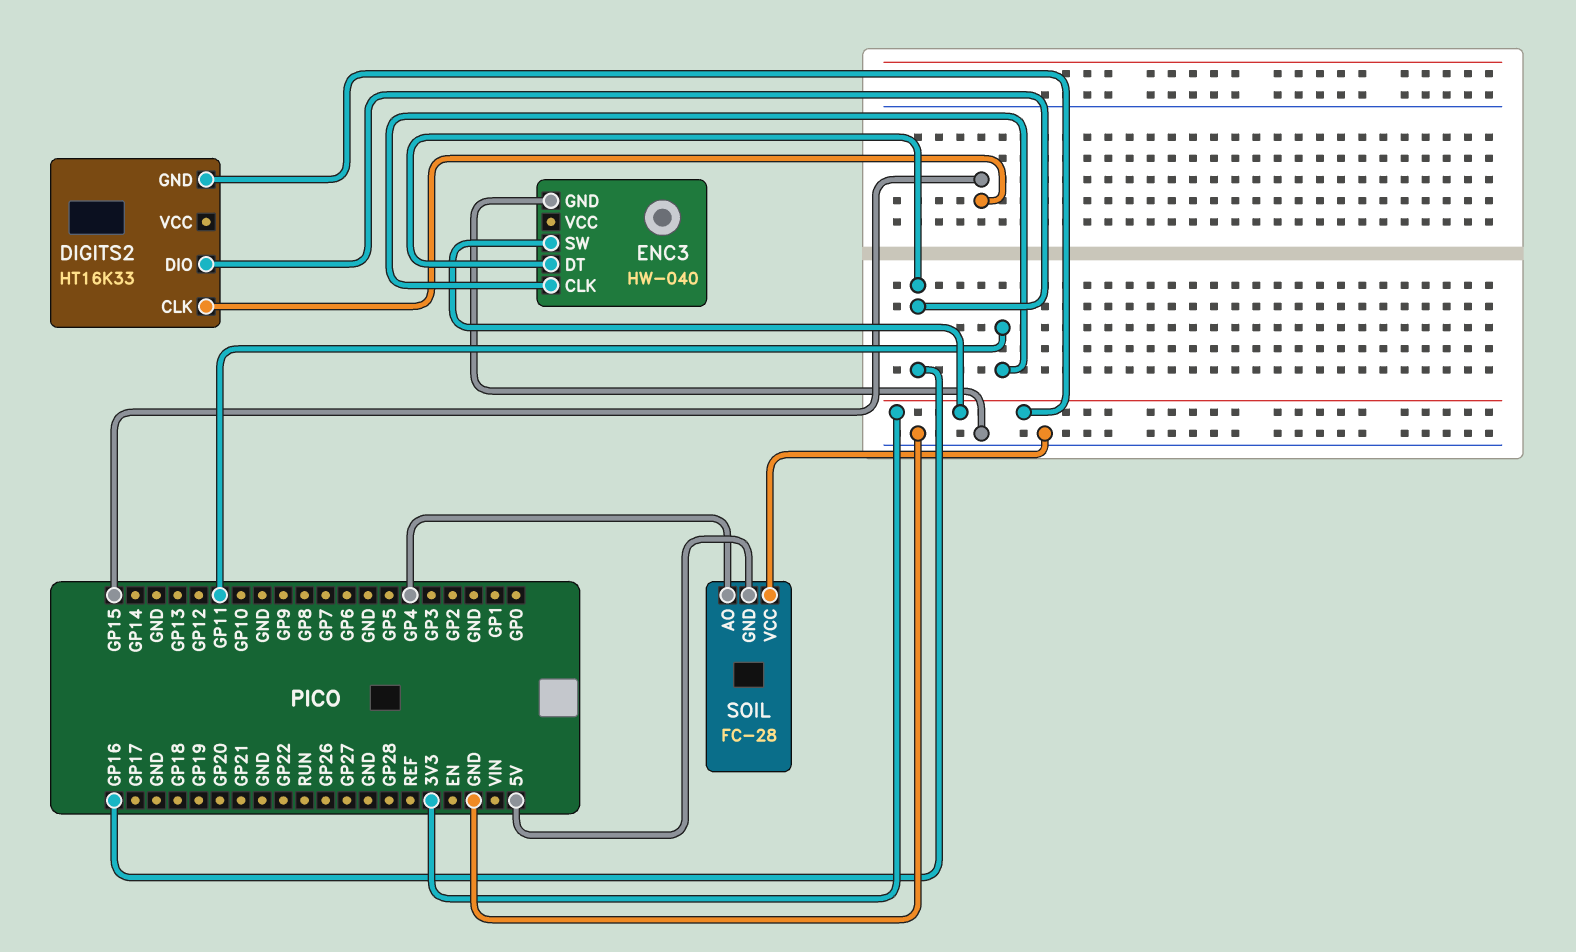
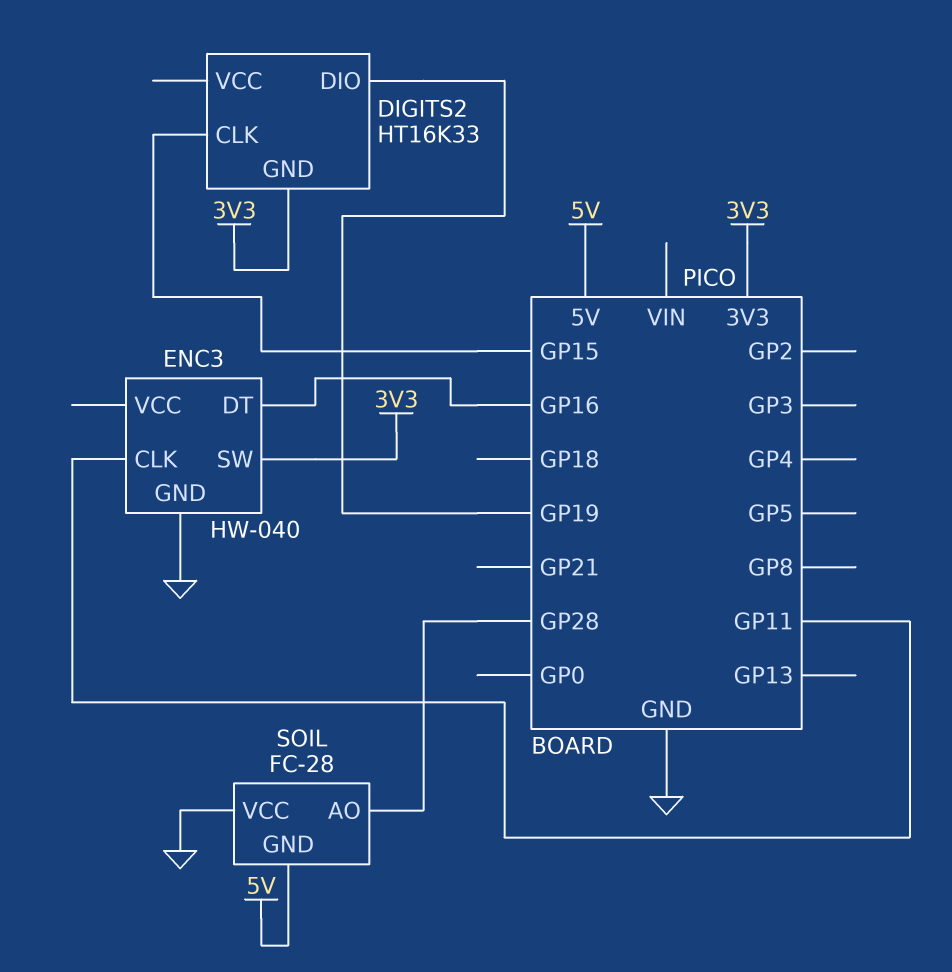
DIGITS2 pin DIO: GP16 -> GP19
SOIL pin AO: GP4 -> GP28

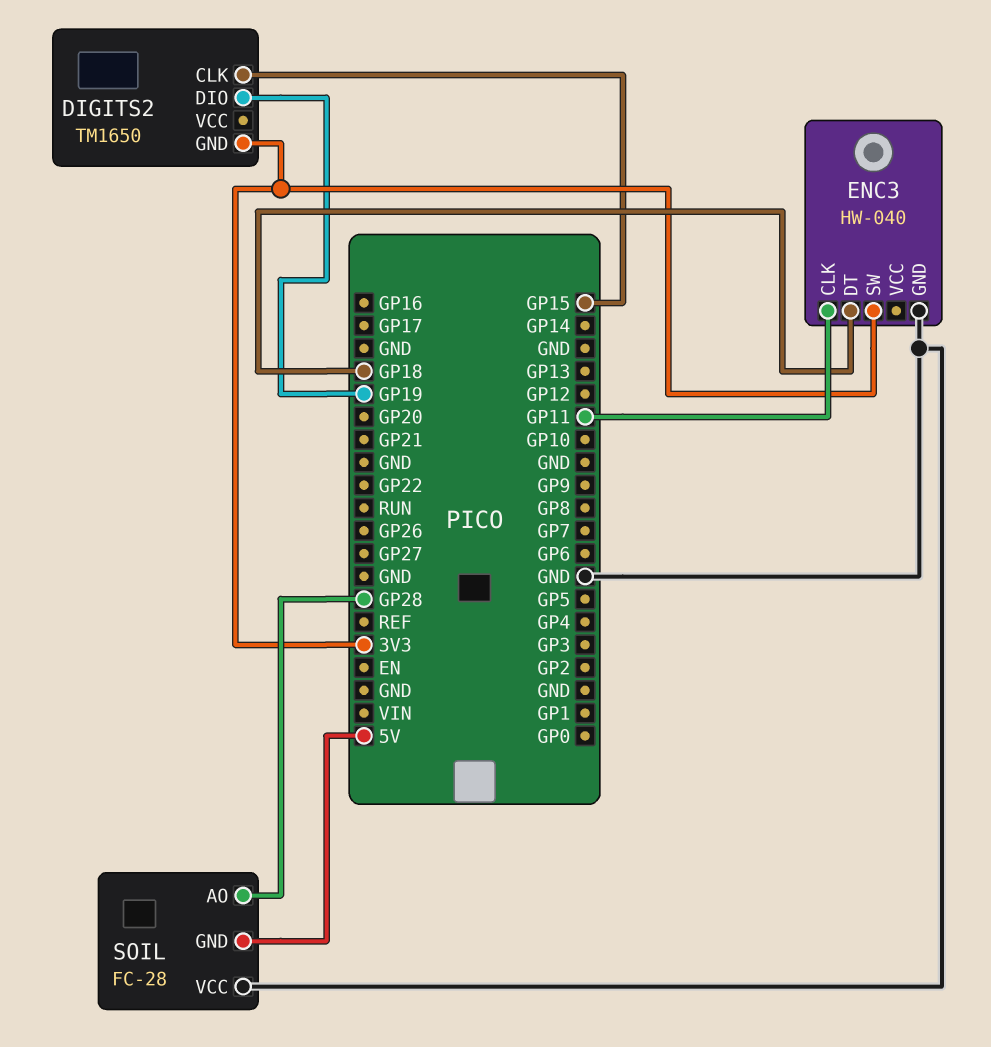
DIGITS2: HT16K33 -> TM1650
ENC3 pin DT: GP16 -> GP18

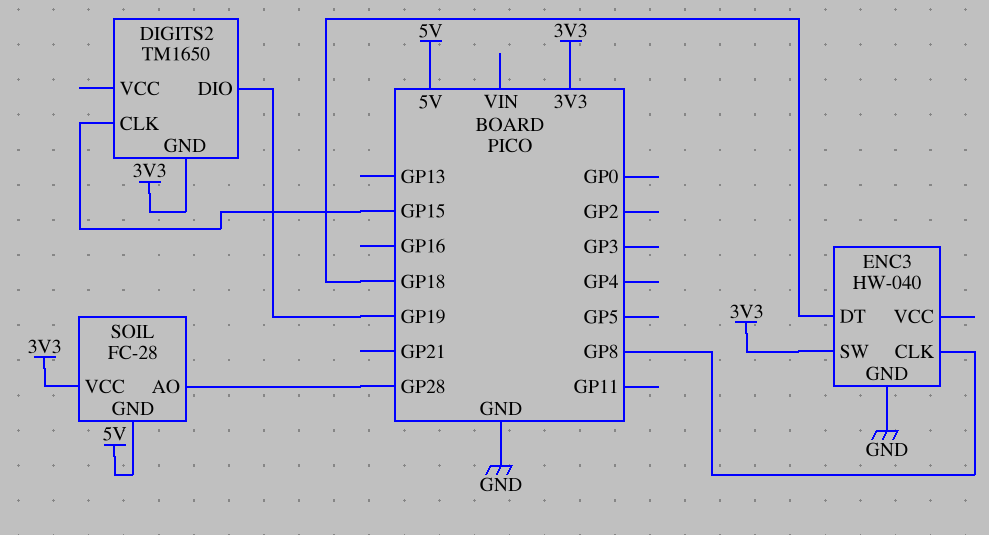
ENC3 pin CLK: GP11 -> GP8
SOIL pin VCC: GND -> 3V3

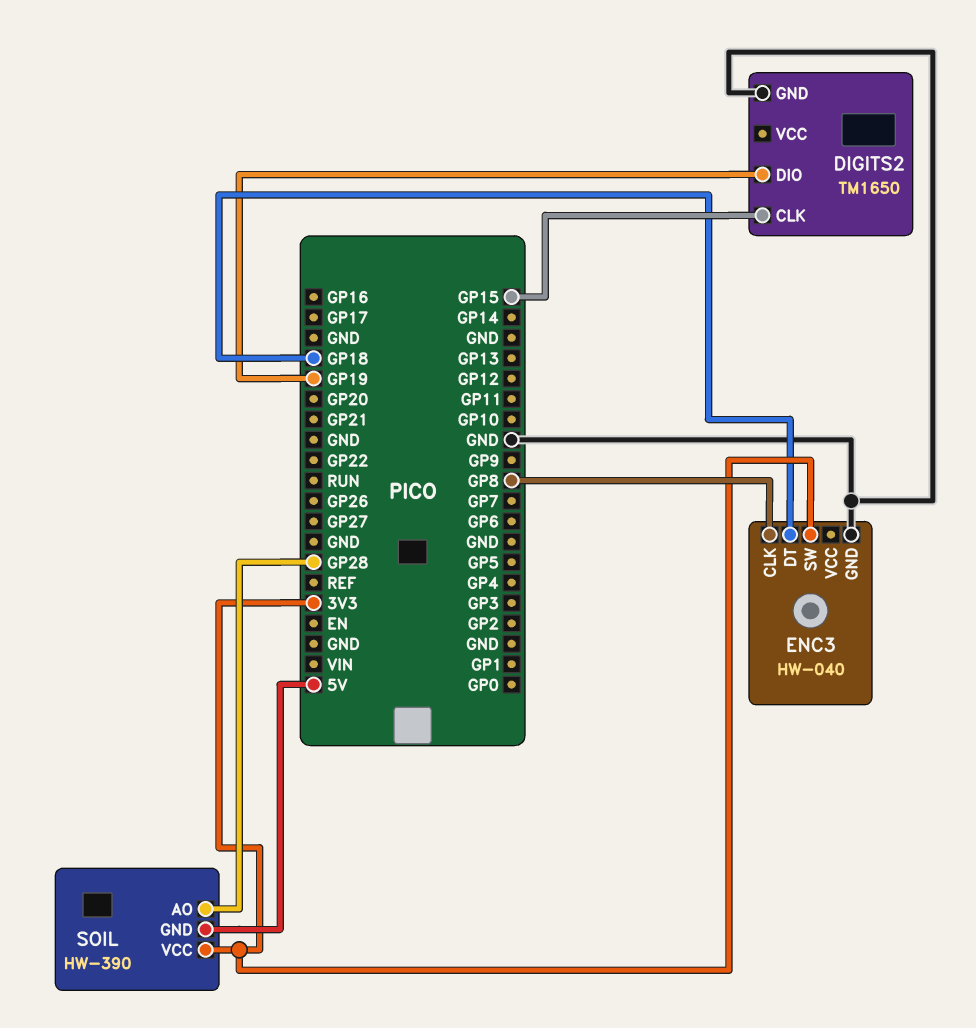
DIGITS2 pin GND: 3V3 -> GND
SOIL: FC-28 -> HW-390

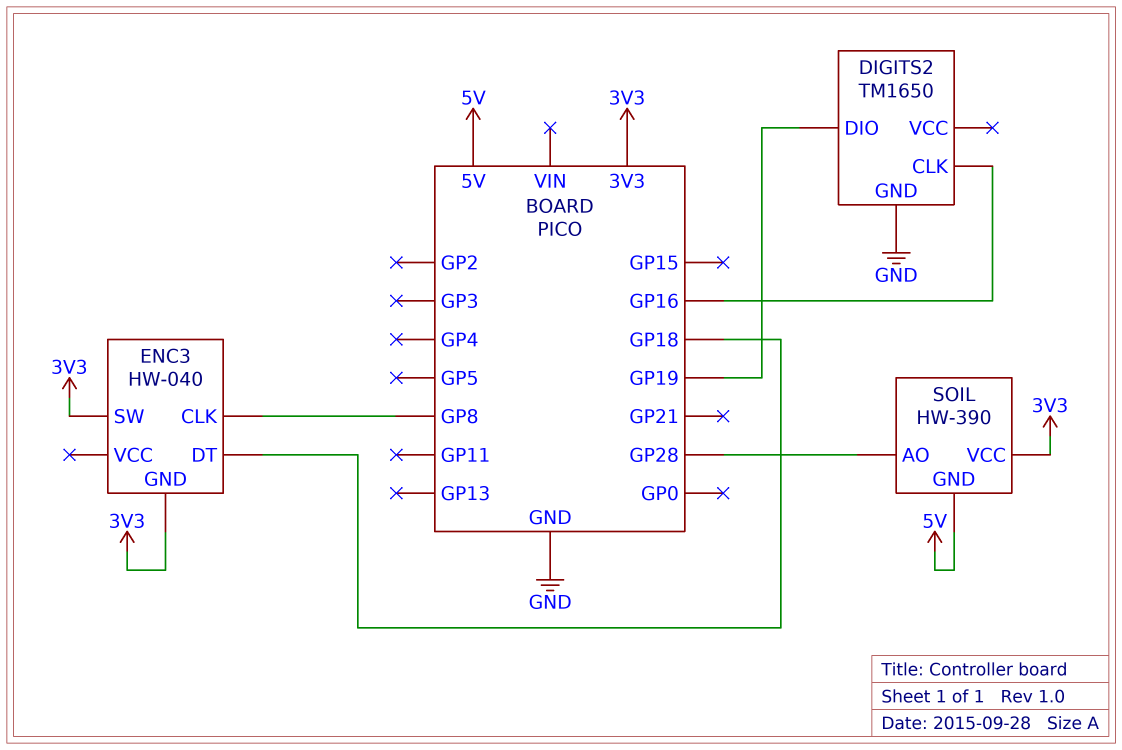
DIGITS2 pin CLK: GP15 -> GP16
ENC3 pin GND: GND -> 3V3

